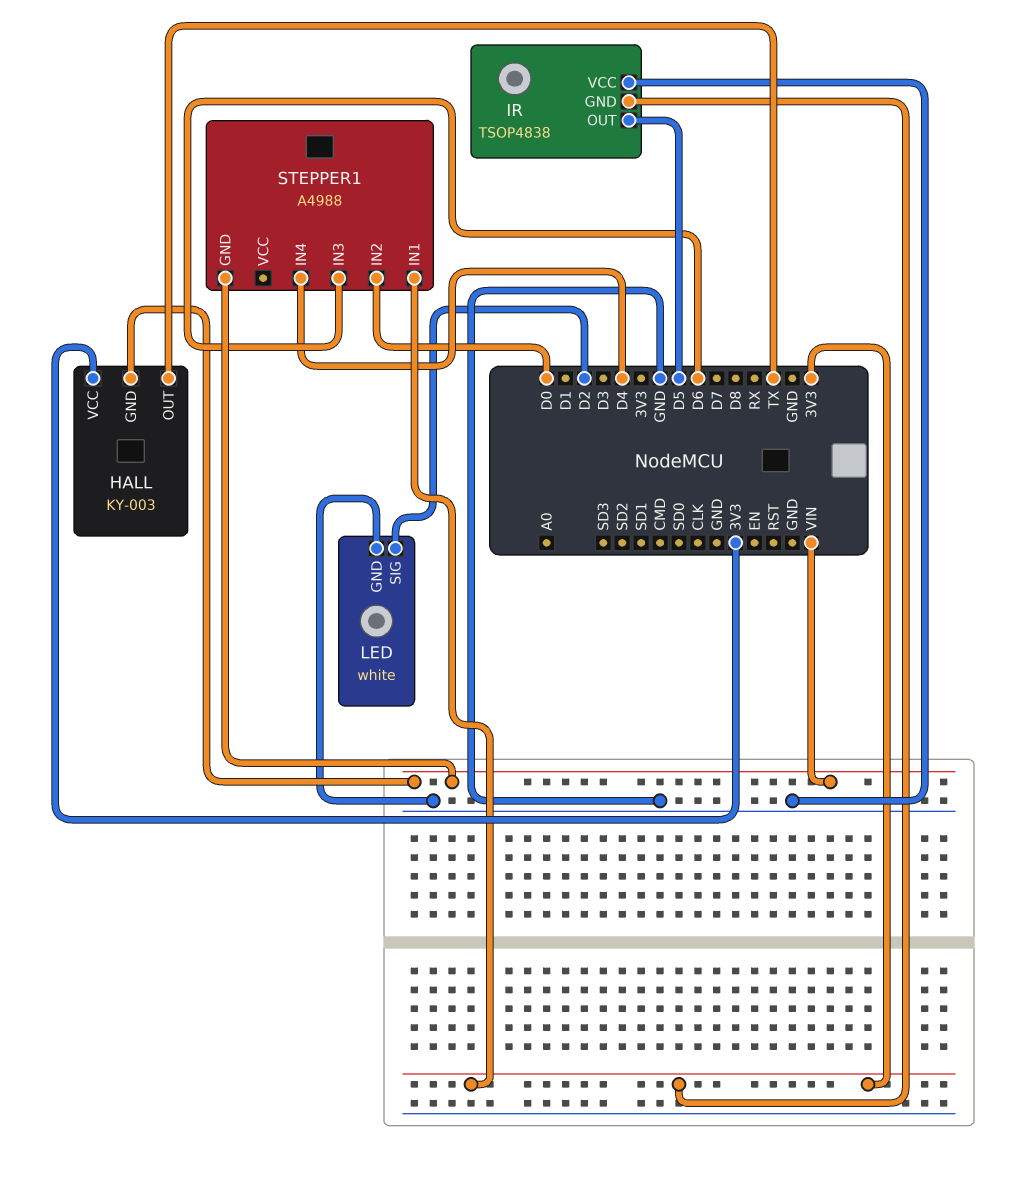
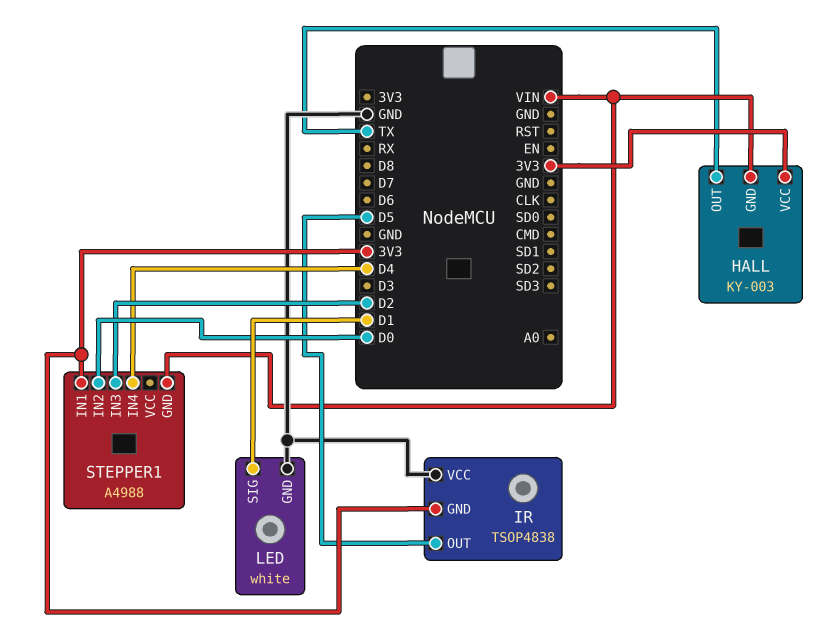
LED pin SIG: D2 -> D1
STEPPER1 pin IN3: D6 -> D2

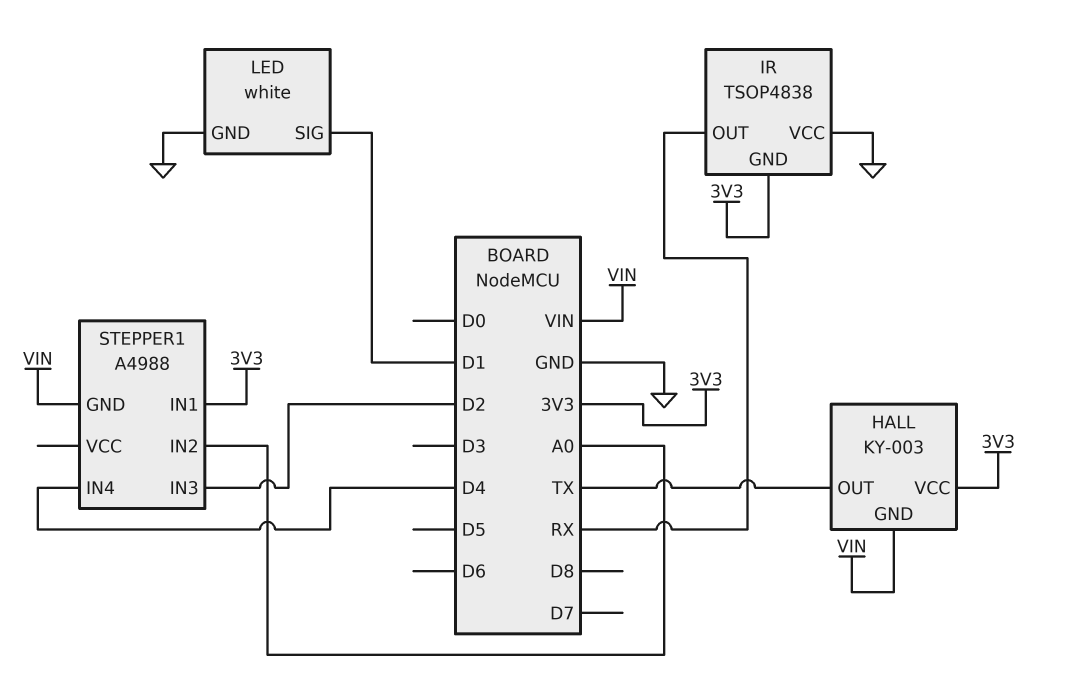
IR pin OUT: D5 -> RX
STEPPER1 pin IN2: D0 -> A0

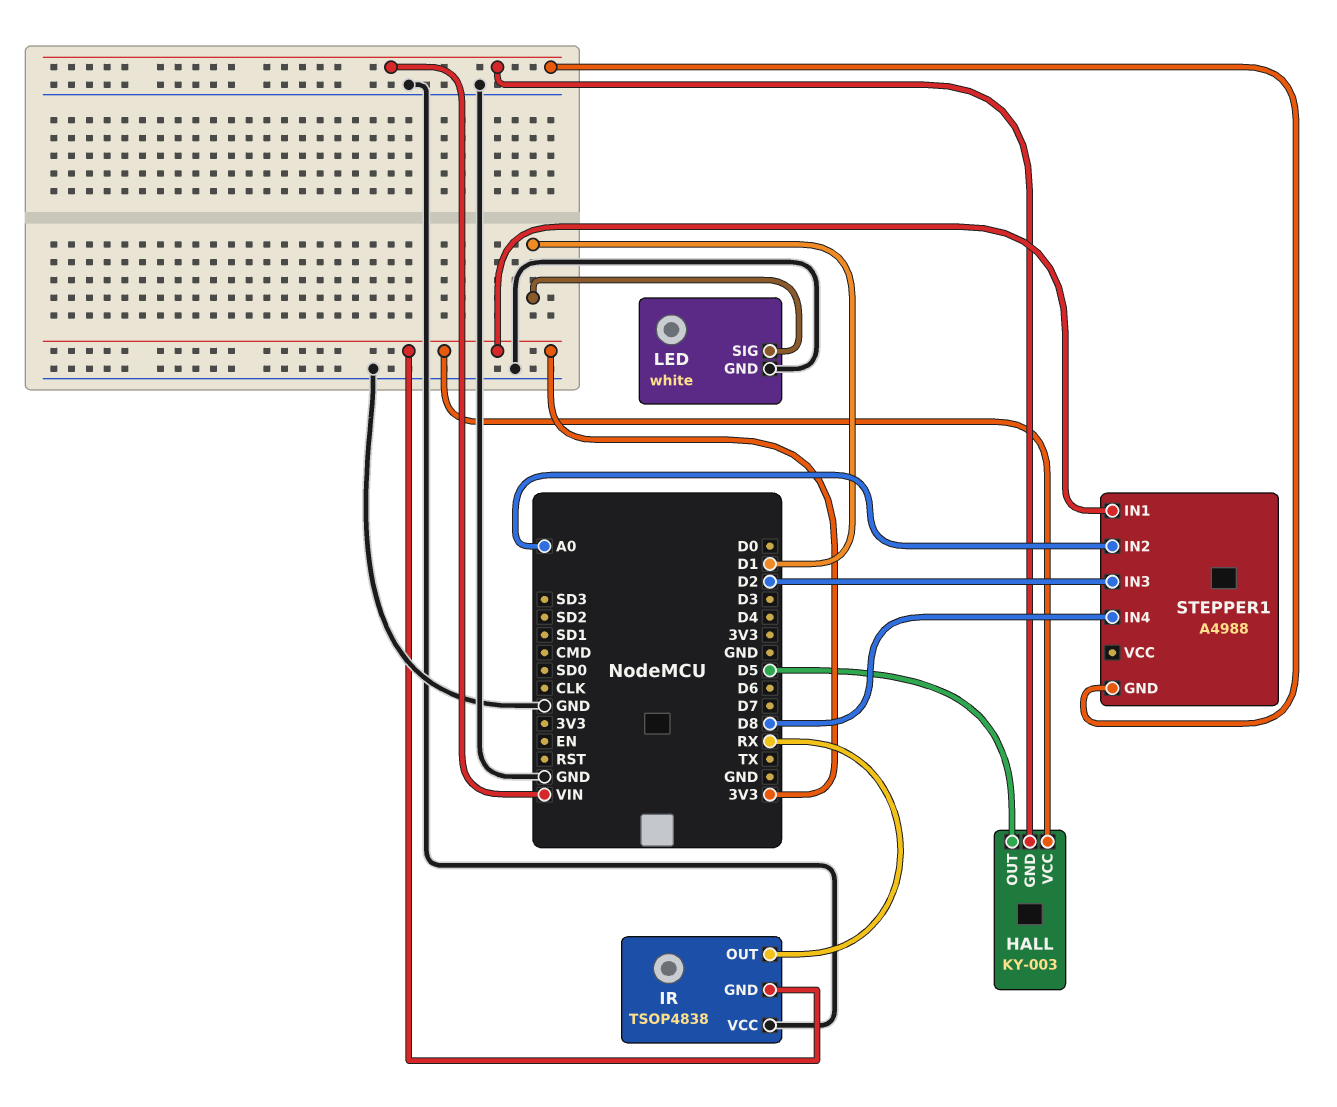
HALL pin OUT: TX -> D5
STEPPER1 pin IN4: D4 -> D8

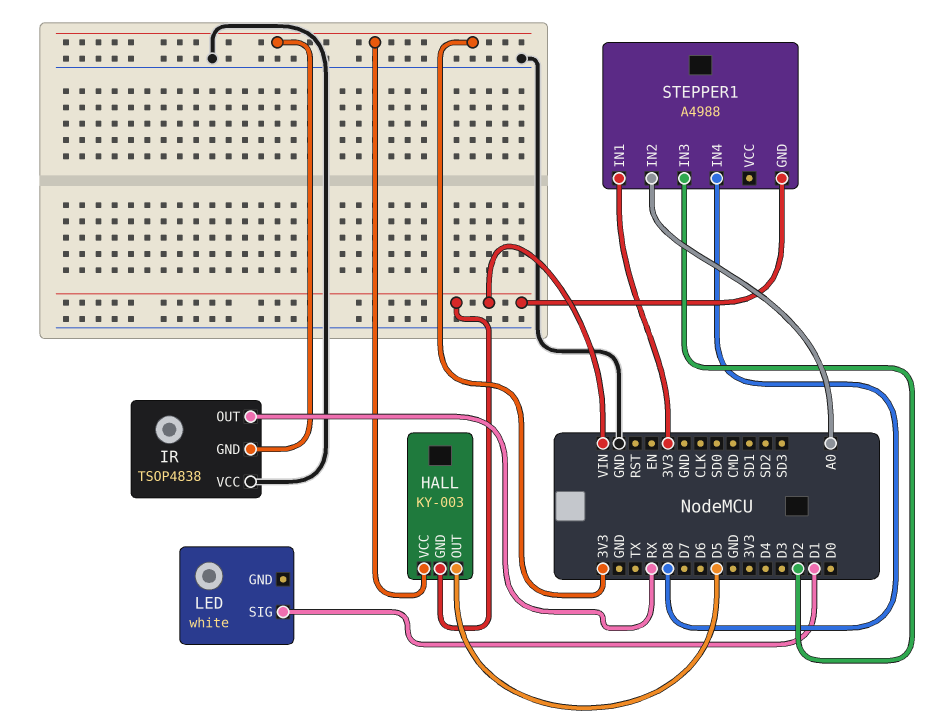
LED pin GND: GND -> none

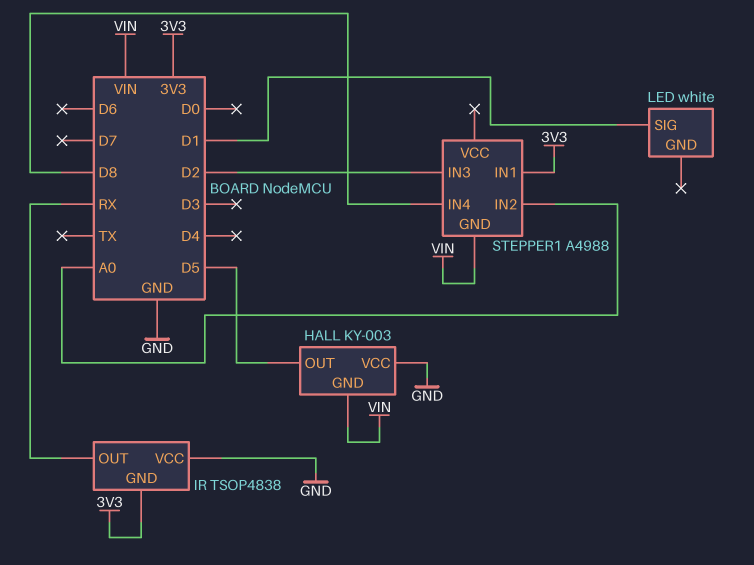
HALL pin VCC: 3V3 -> GND

